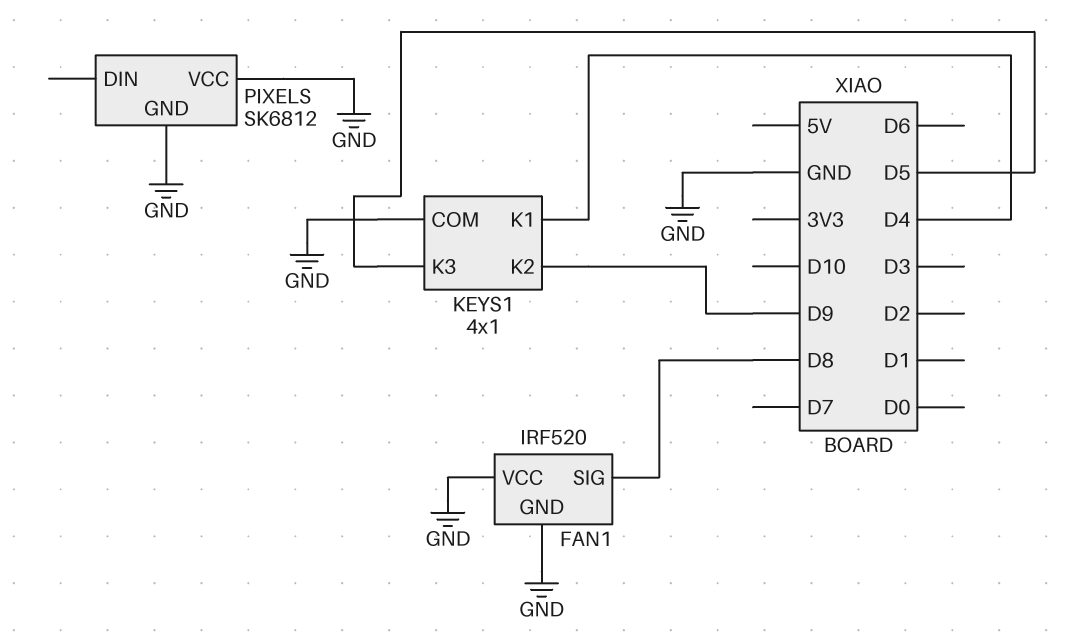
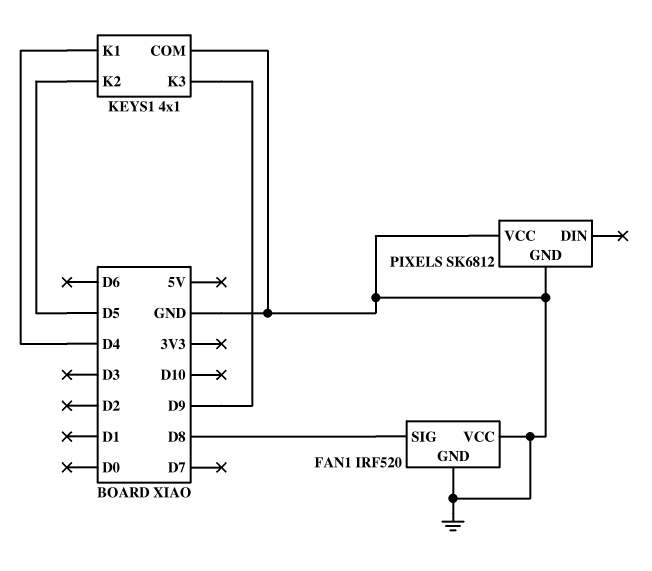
KEYS1 pin K2: D9 -> D5
KEYS1 pin K3: D5 -> D9

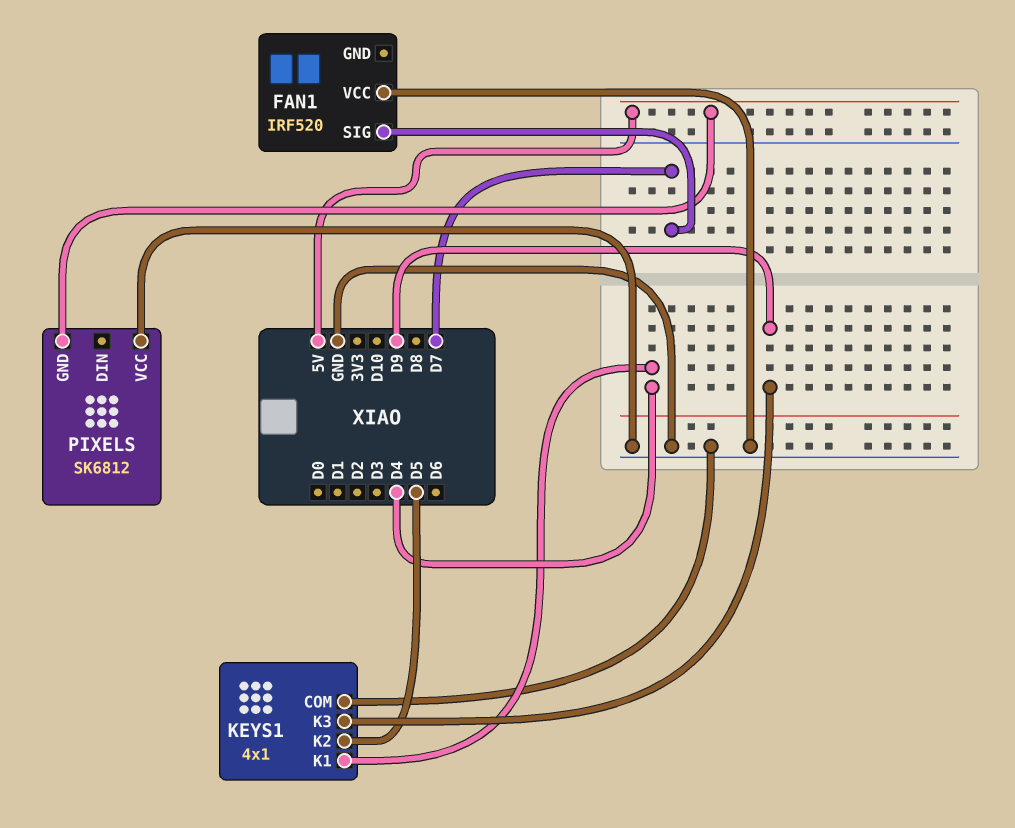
FAN1 pin GND: GND -> none
FAN1 pin SIG: D8 -> D7
PIXELS pin GND: GND -> 5V

